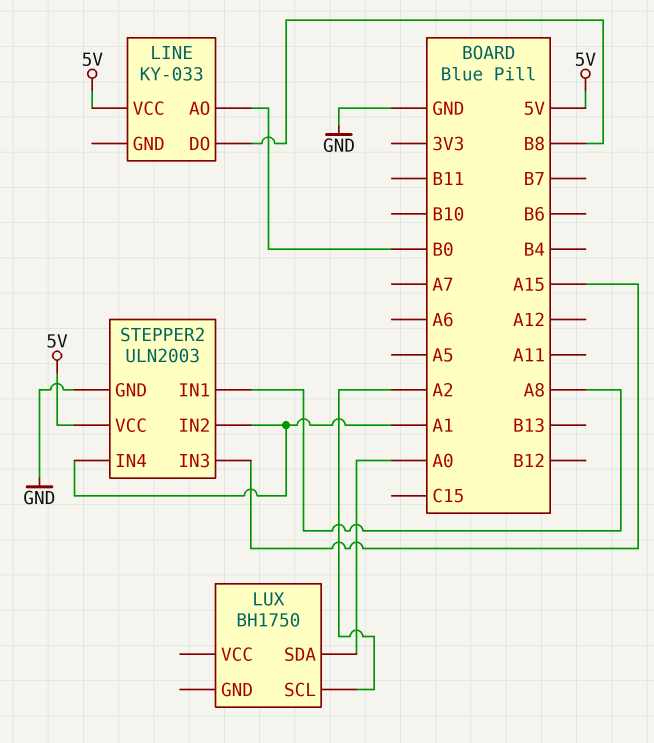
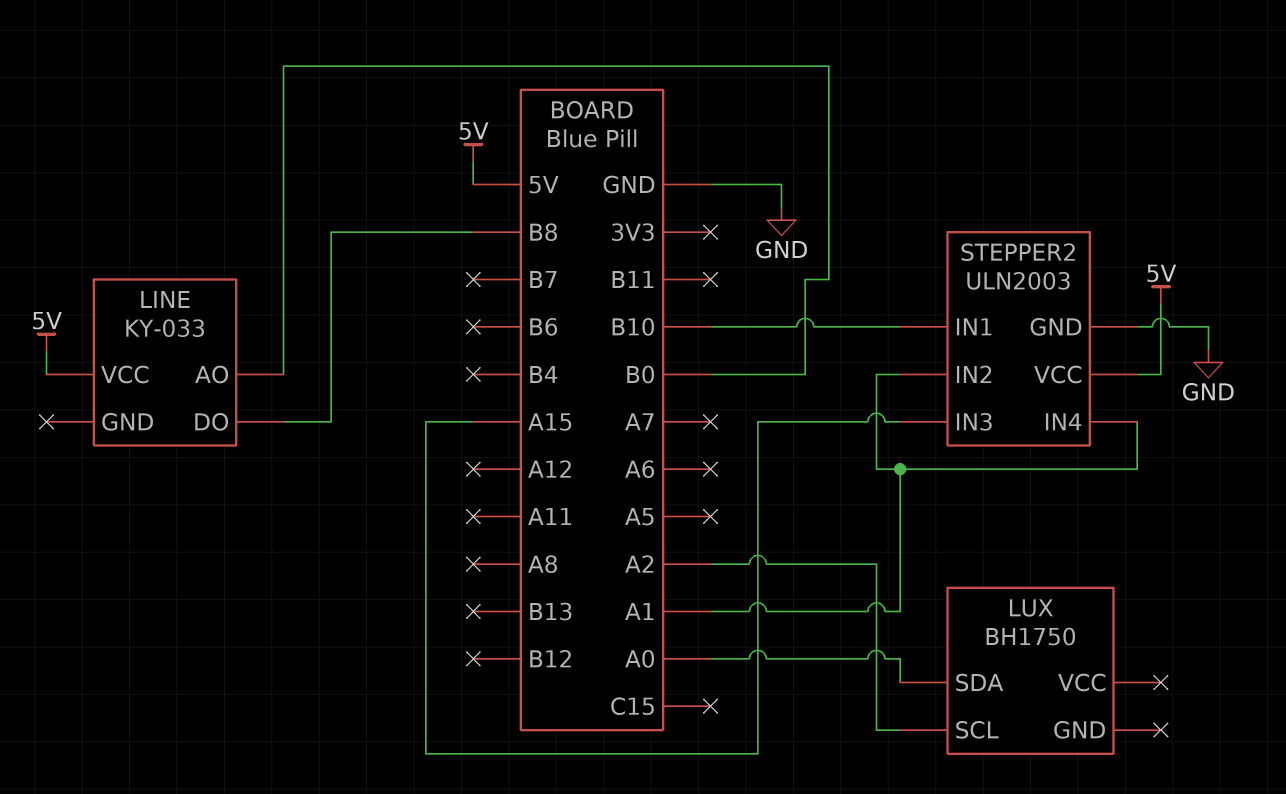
STEPPER2 pin IN1: A8 -> B10

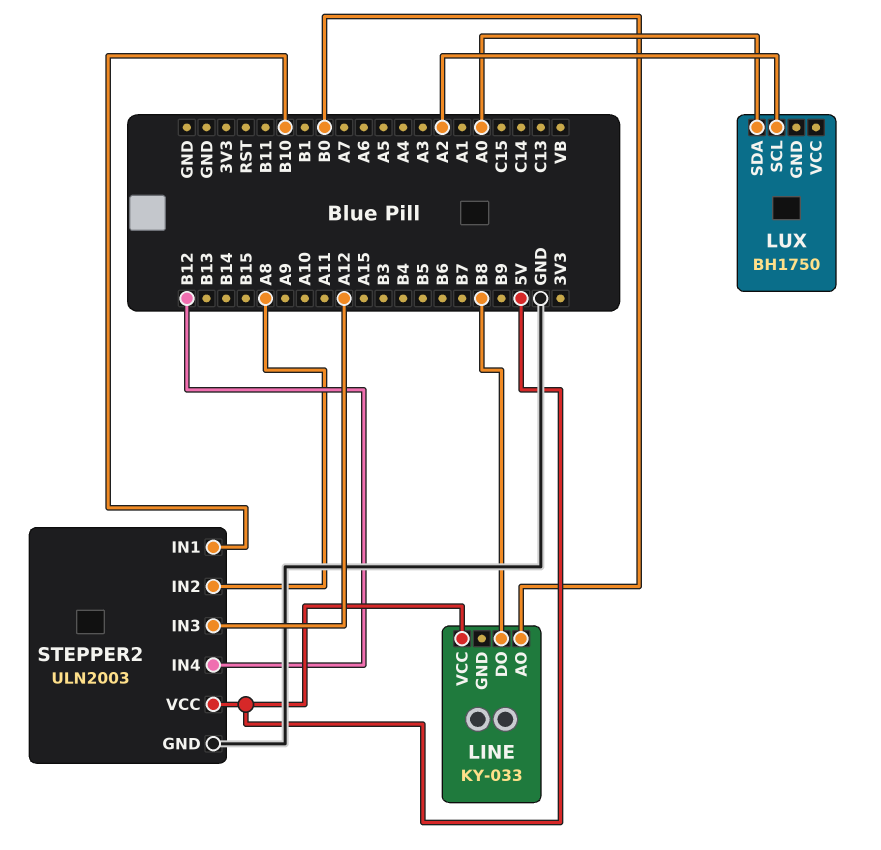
STEPPER2 pin IN2: A1 -> A8
STEPPER2 pin IN3: A15 -> A12
STEPPER2 pin IN4: A1 -> B12

